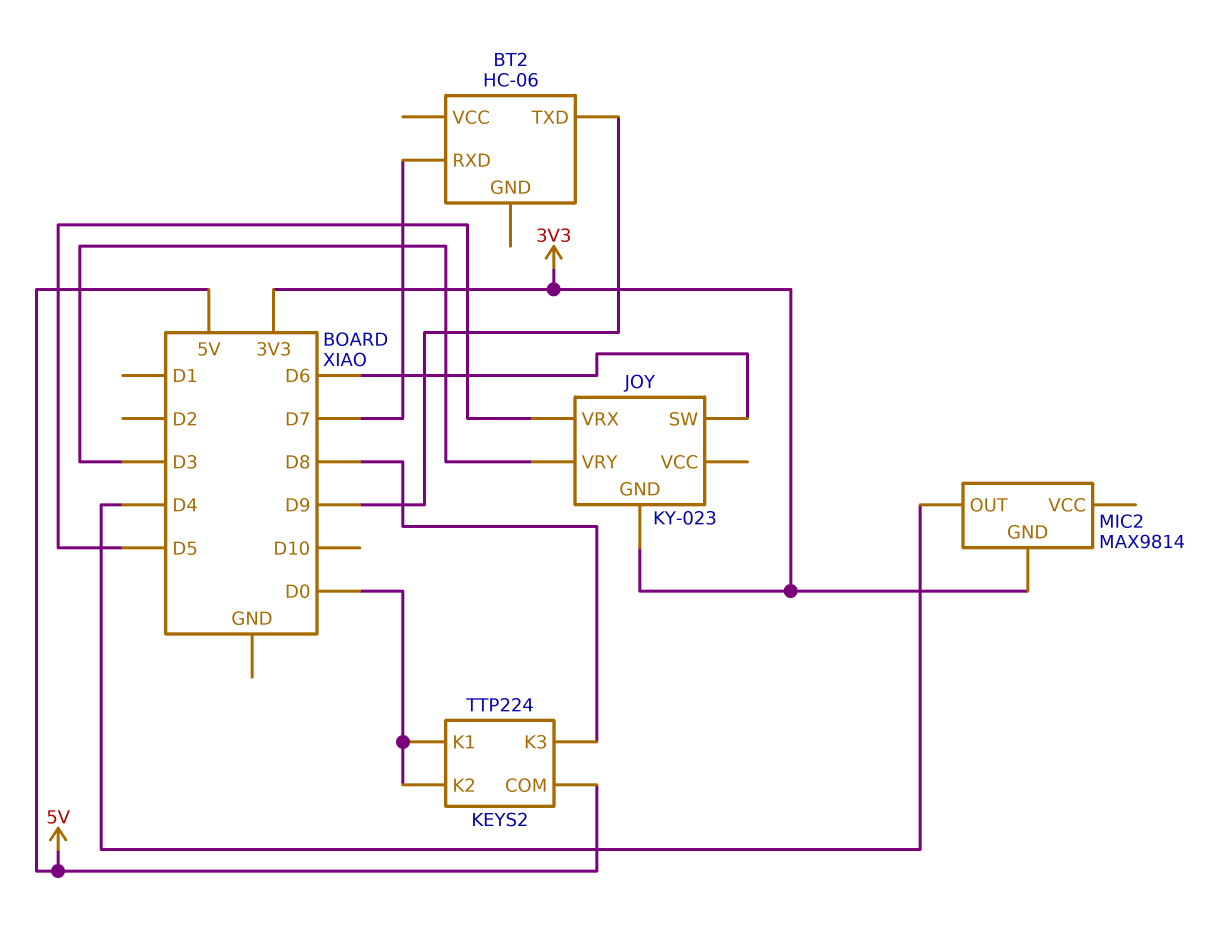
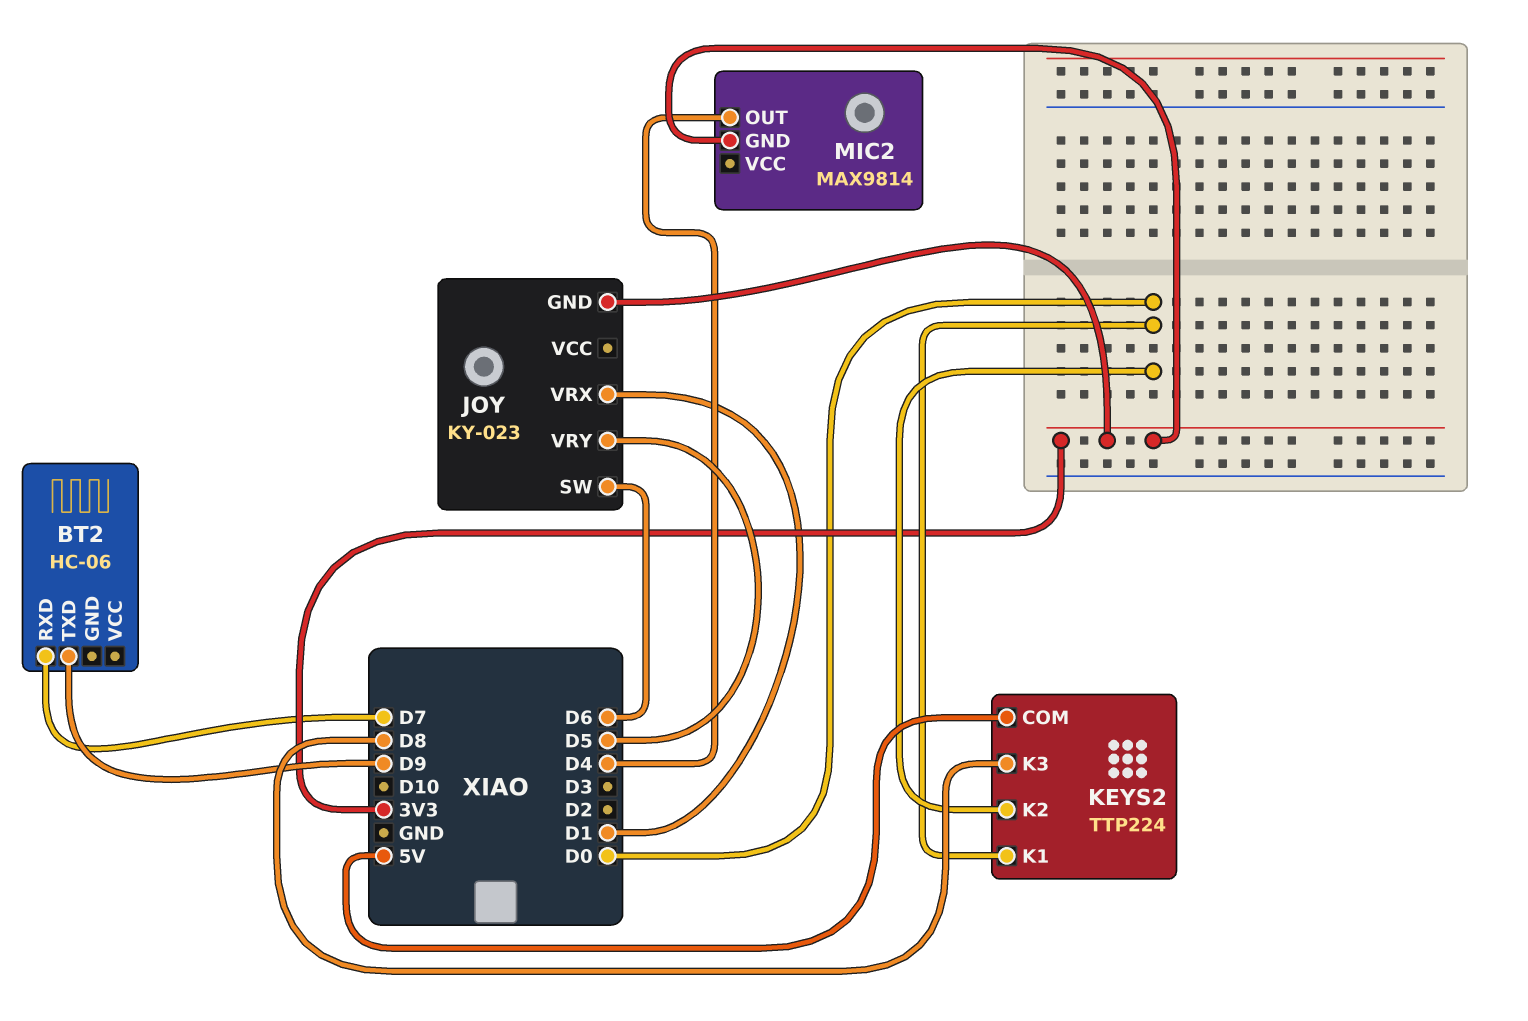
JOY pin VRX: D5 -> D1
JOY pin VRY: D3 -> D5

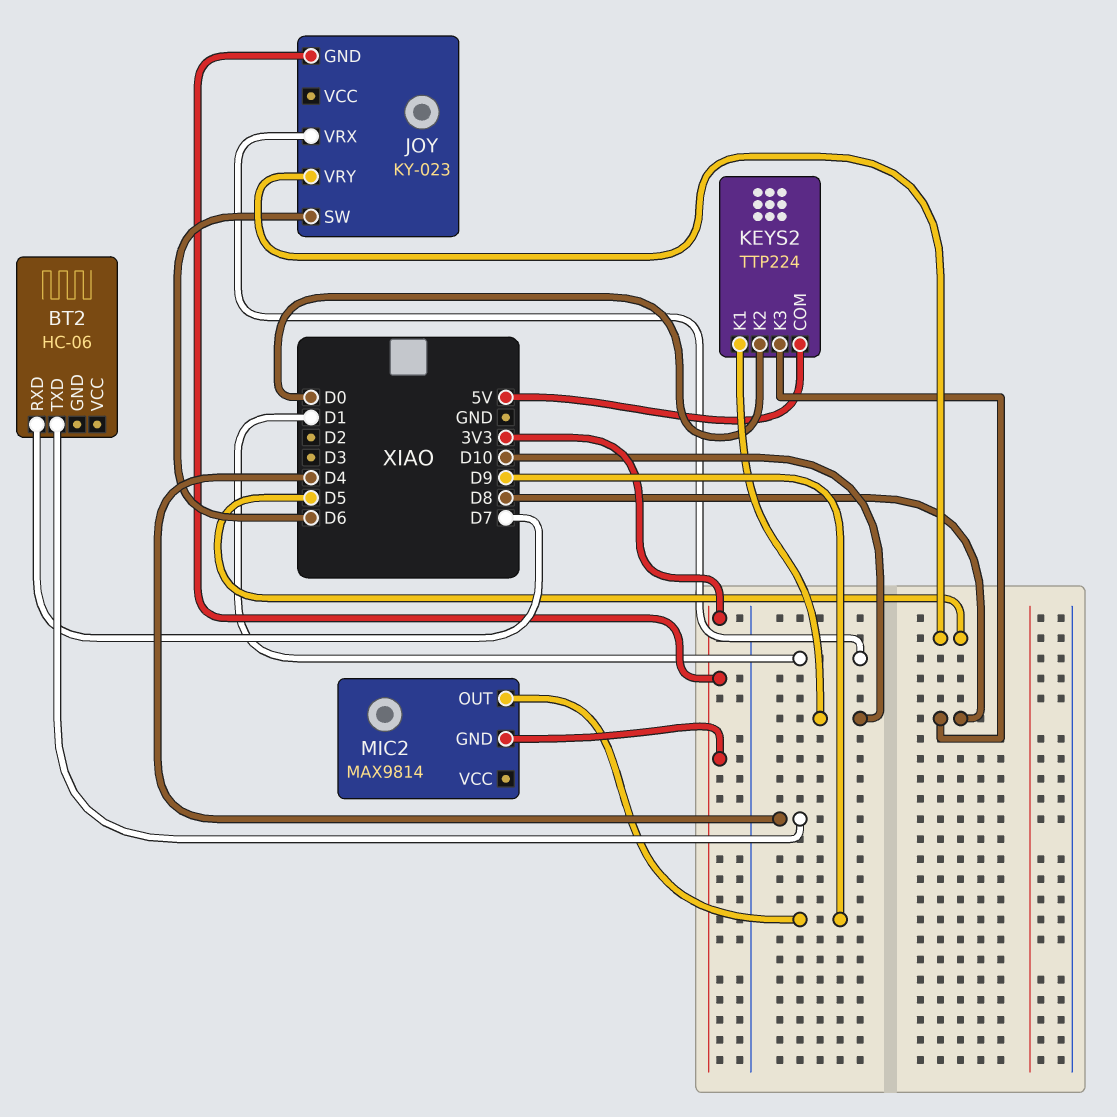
BT2 pin TXD: D9 -> D4
KEYS2 pin K1: D0 -> D10
MIC2 pin OUT: D4 -> D9

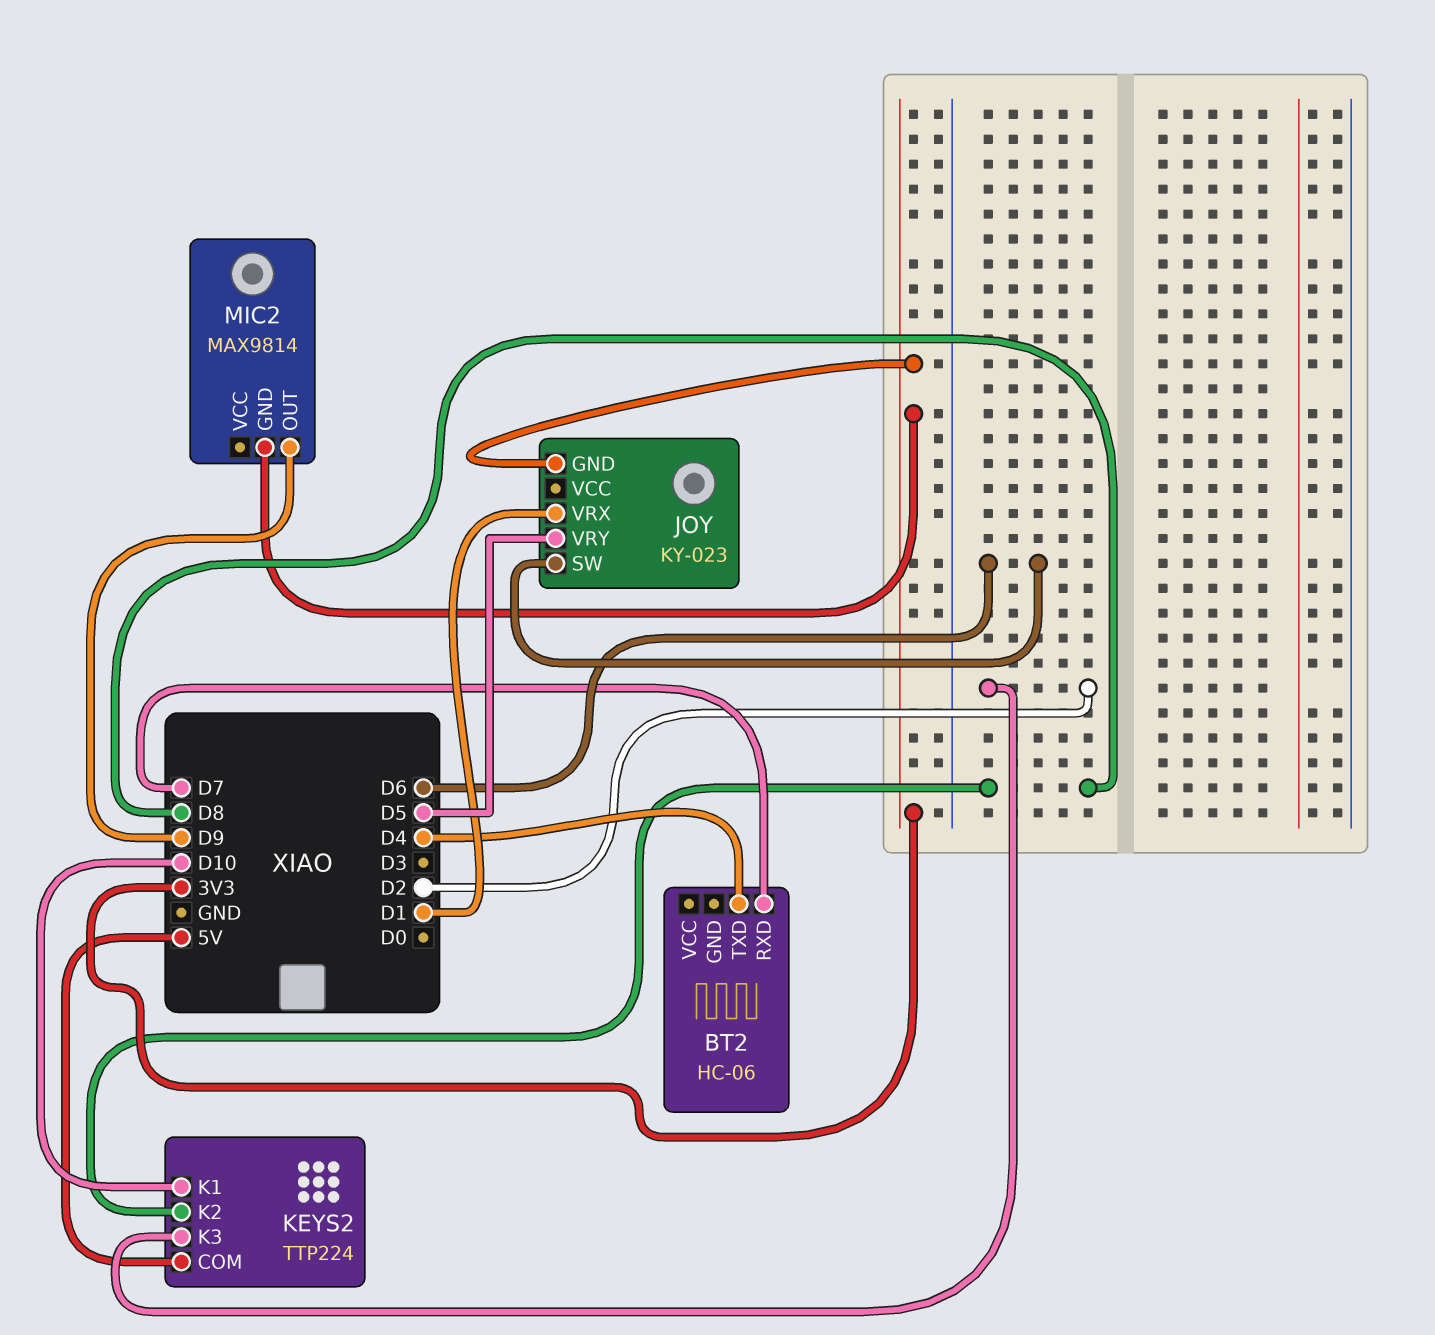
KEYS2 pin K2: D0 -> D8
KEYS2 pin K3: D8 -> D2

